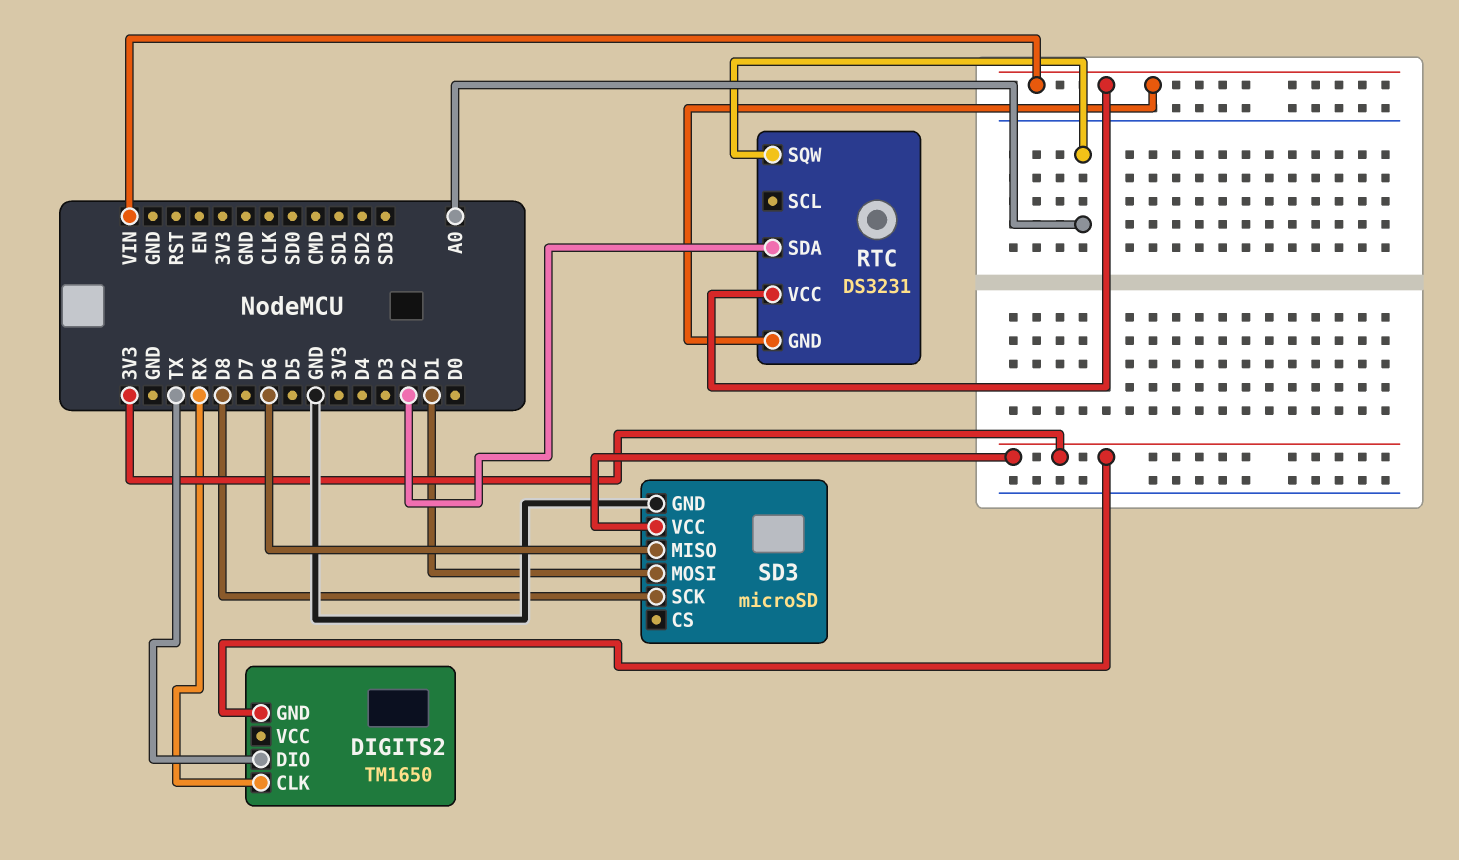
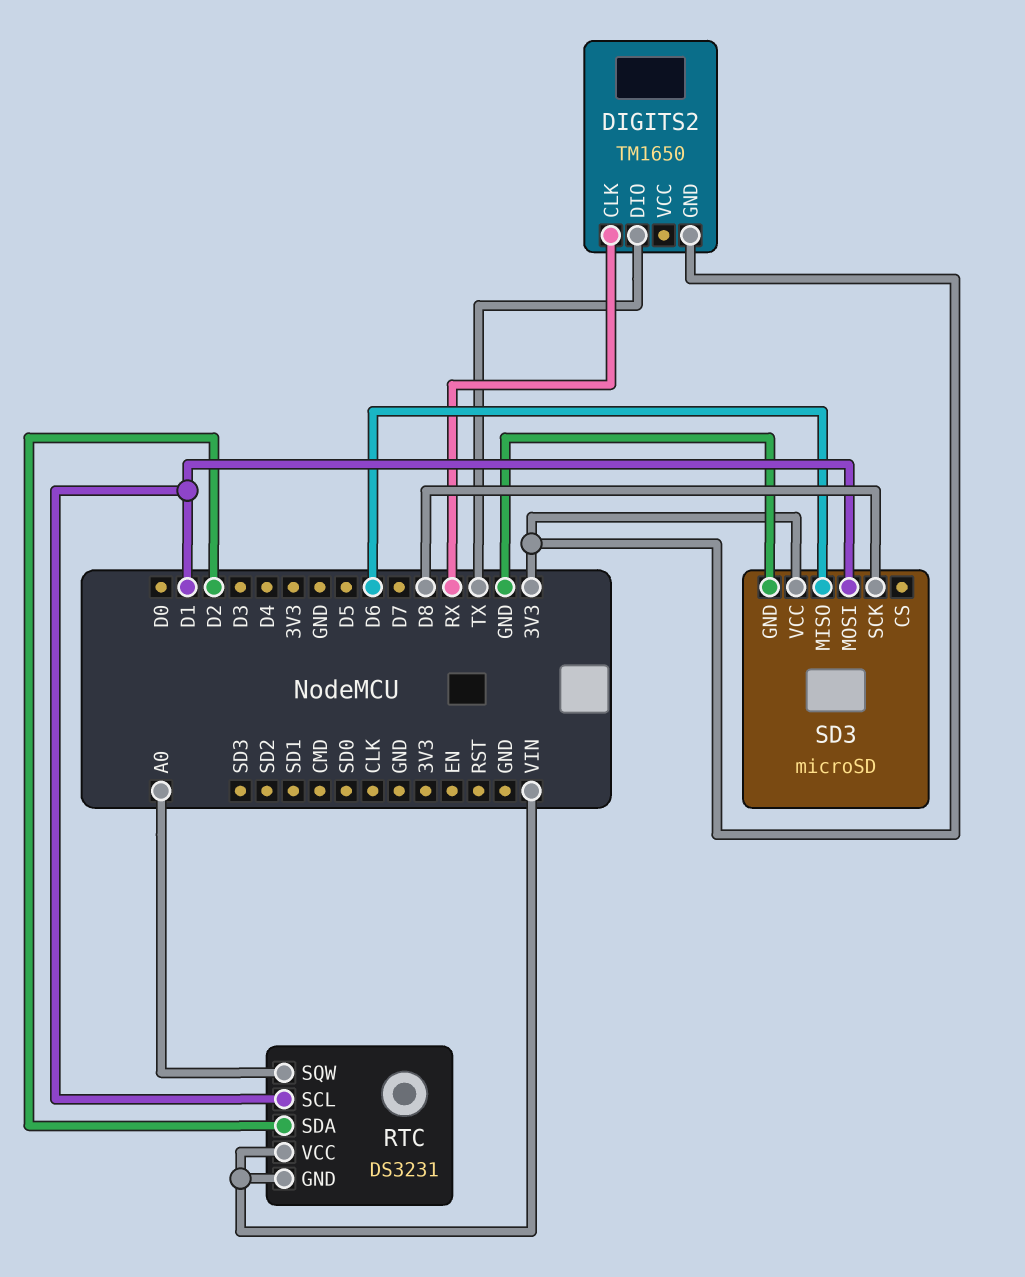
RTC pin SCL: none -> D1

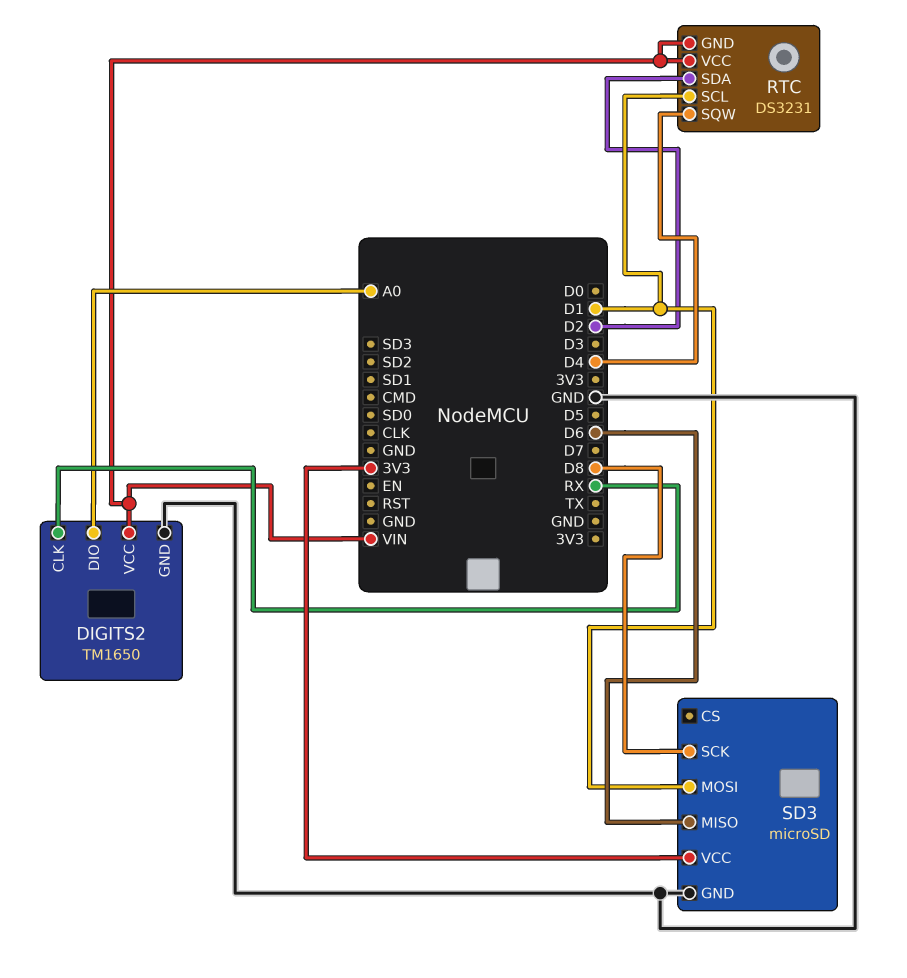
DIGITS2 pin DIO: TX -> A0
DIGITS2 pin GND: 3V3 -> GND
DIGITS2 pin VCC: none -> VIN
RTC pin SQW: A0 -> D4

